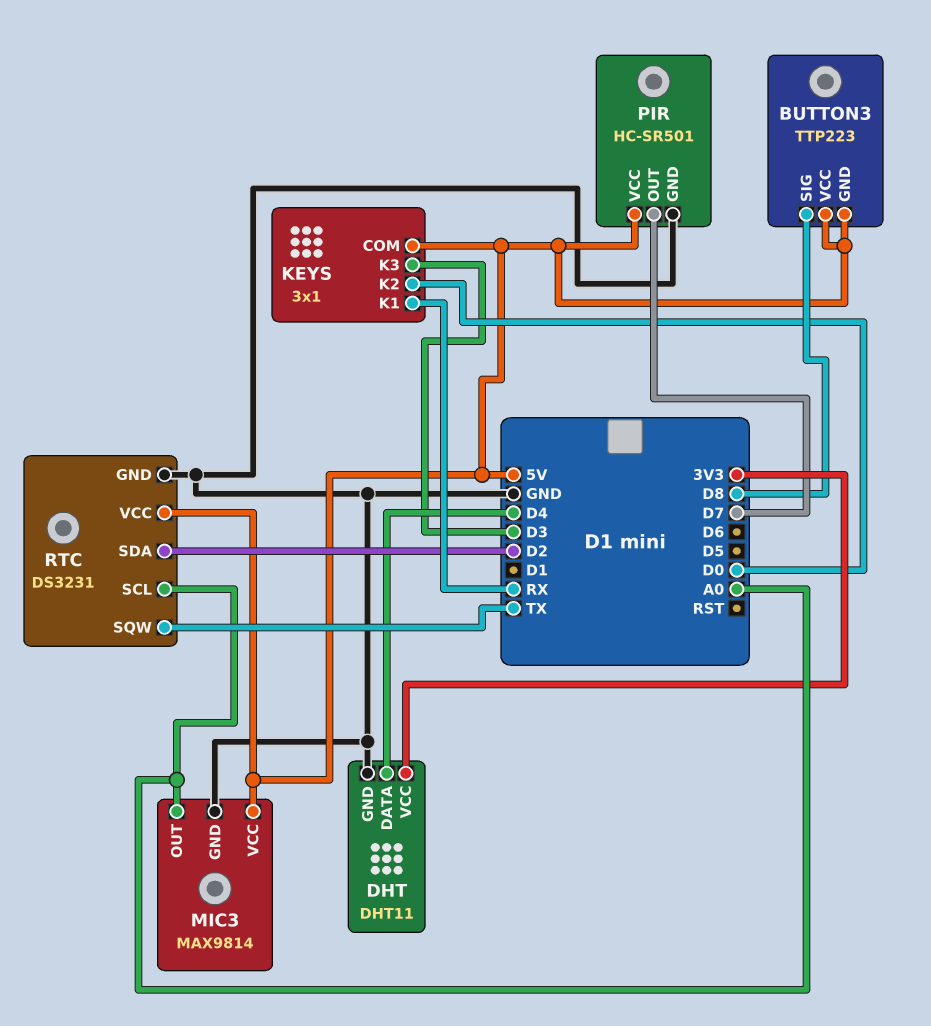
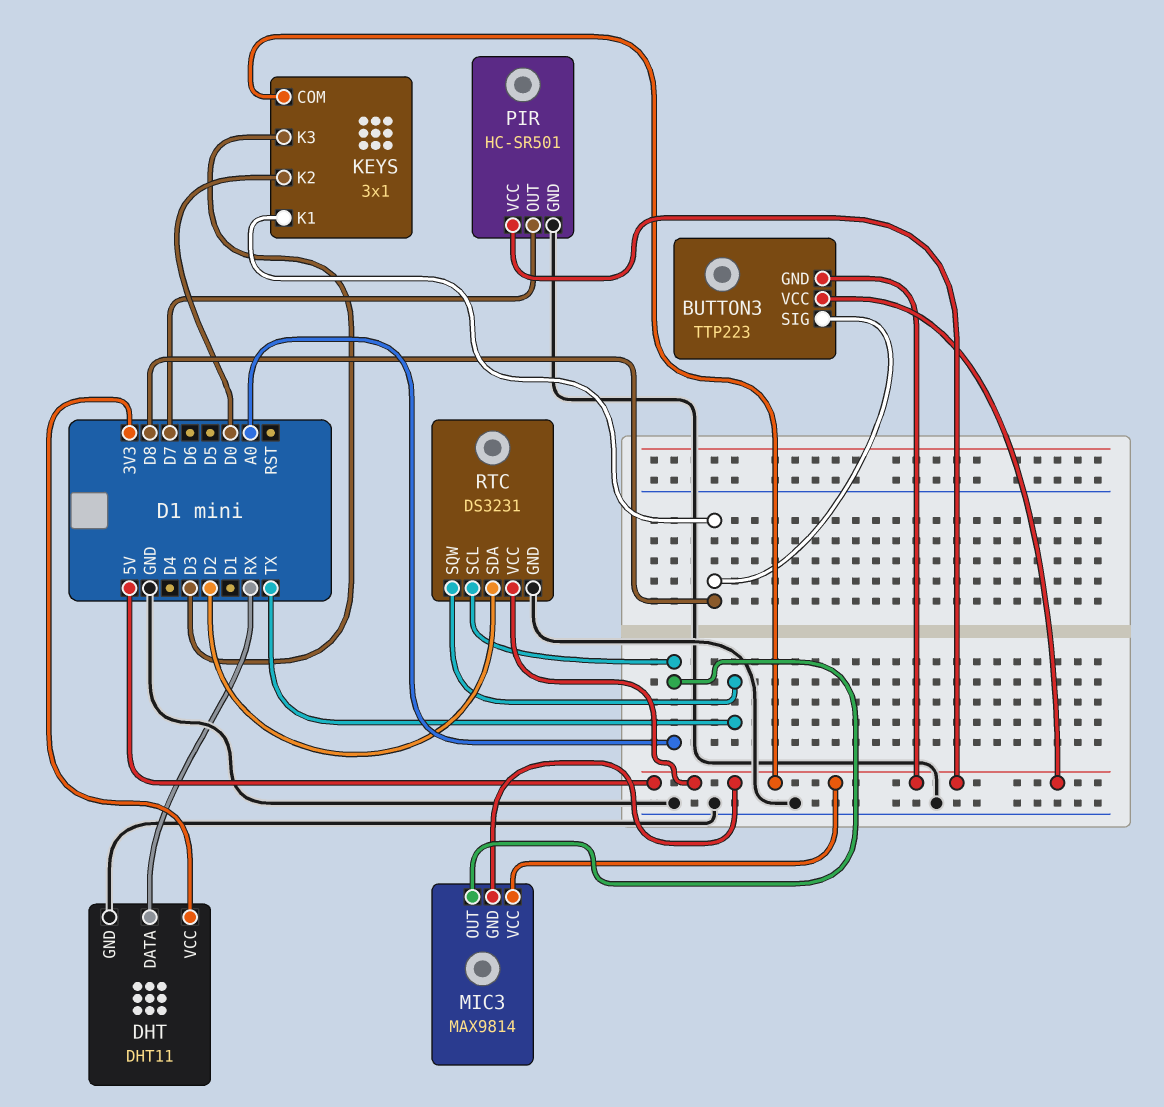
DHT pin DATA: D4 -> RX
KEYS pin K1: RX -> D8
MIC3 pin GND: GND -> 5V

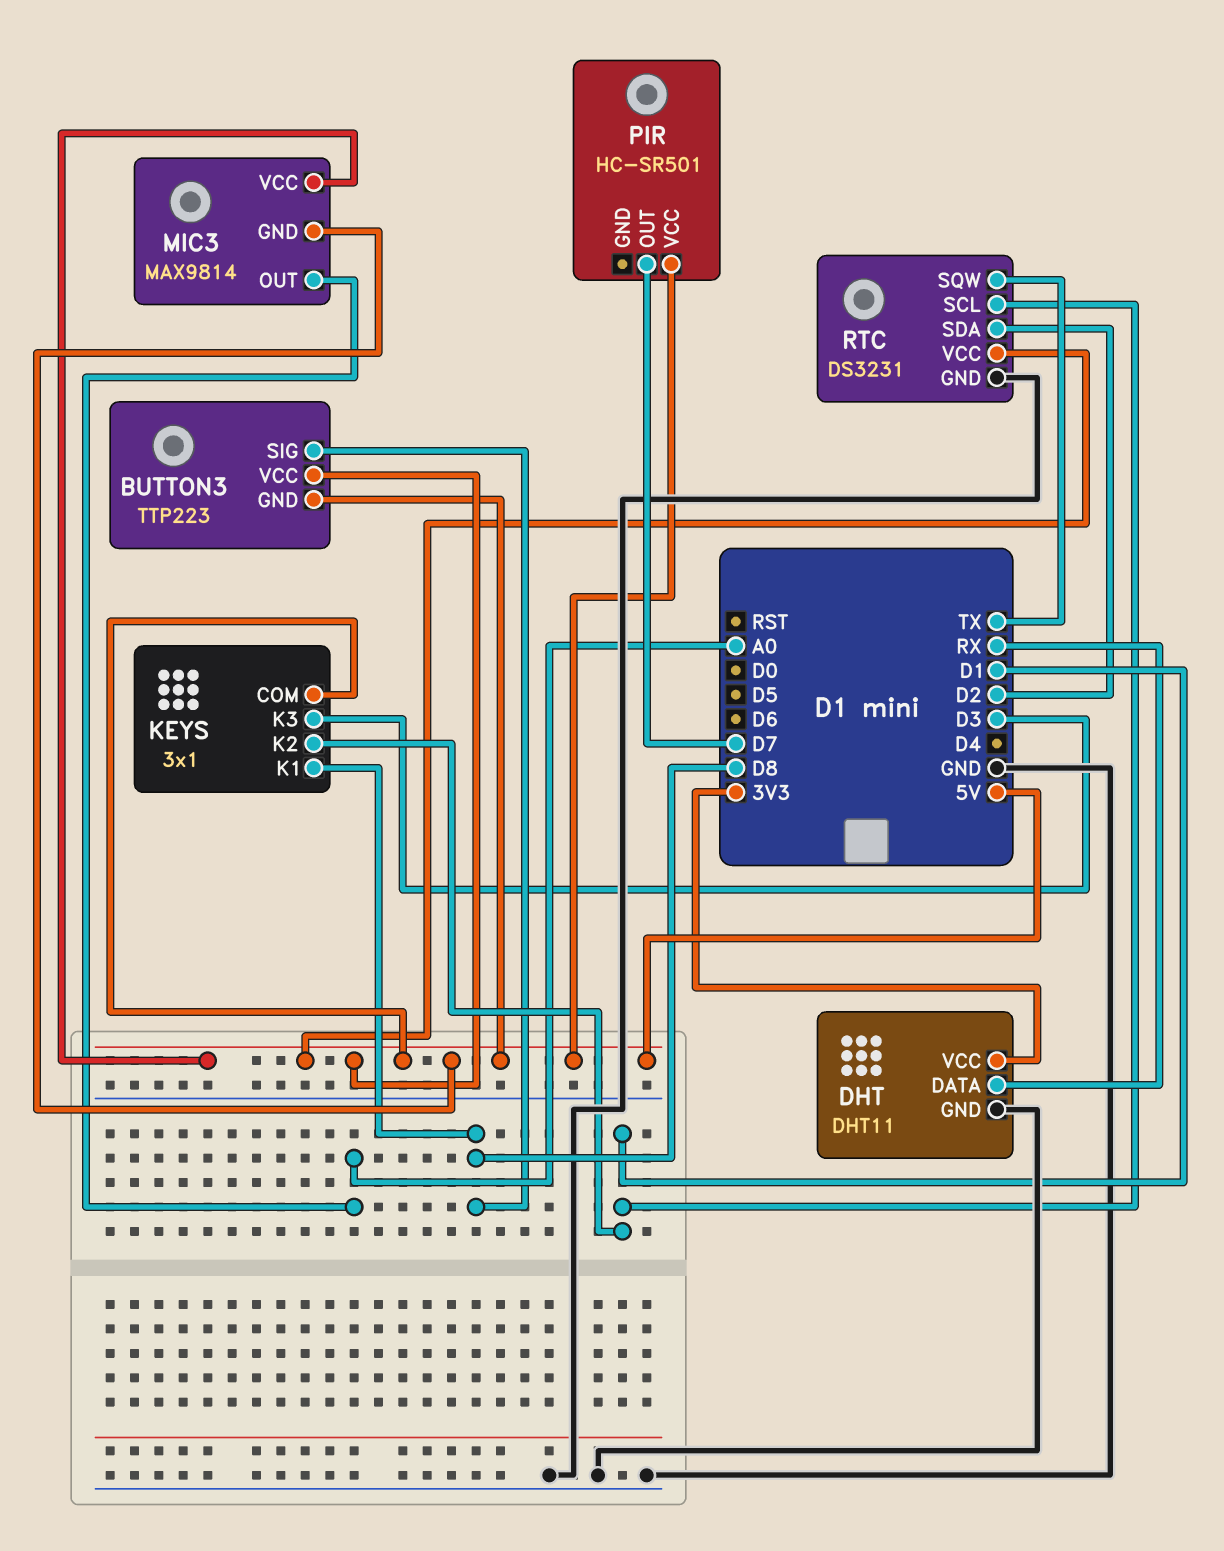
KEYS pin K2: D0 -> D1
PIR pin GND: GND -> none
RTC pin SCL: A0 -> D1

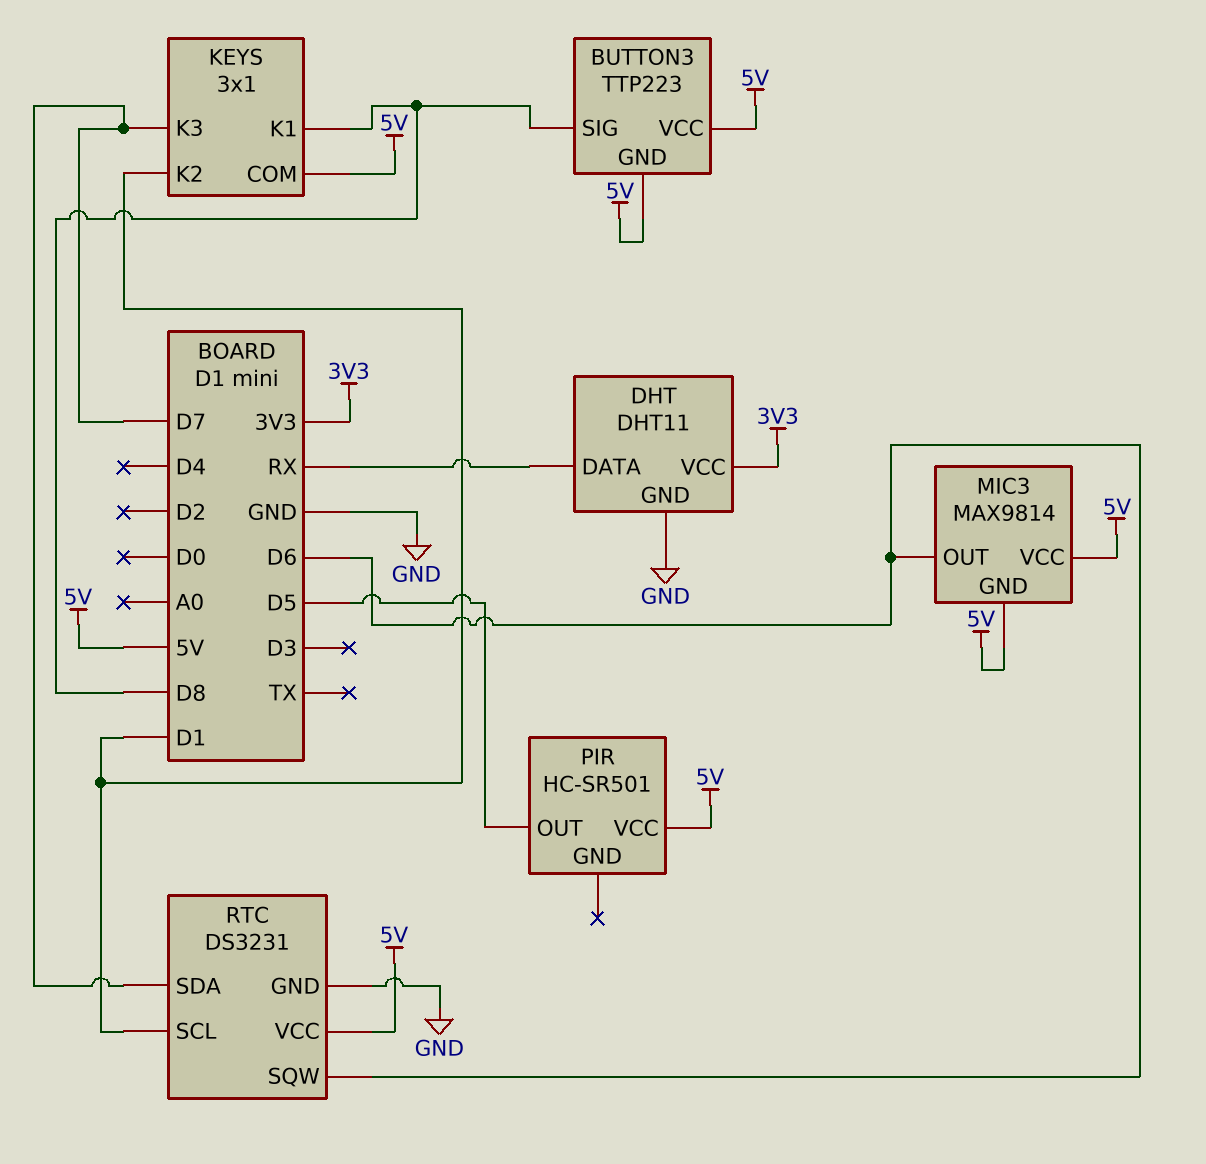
KEYS pin K3: D3 -> D7
MIC3 pin OUT: A0 -> D6
PIR pin OUT: D7 -> D5
RTC pin SDA: D2 -> D7
RTC pin SQW: TX -> D6

